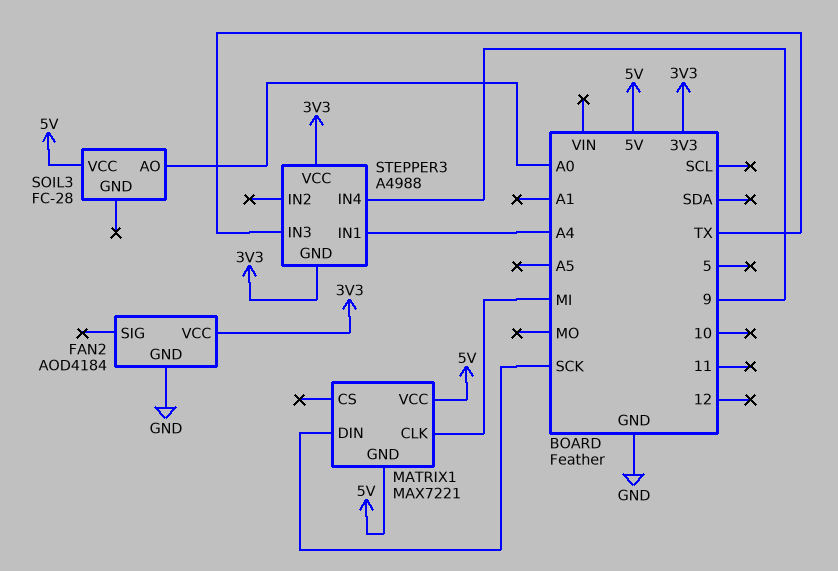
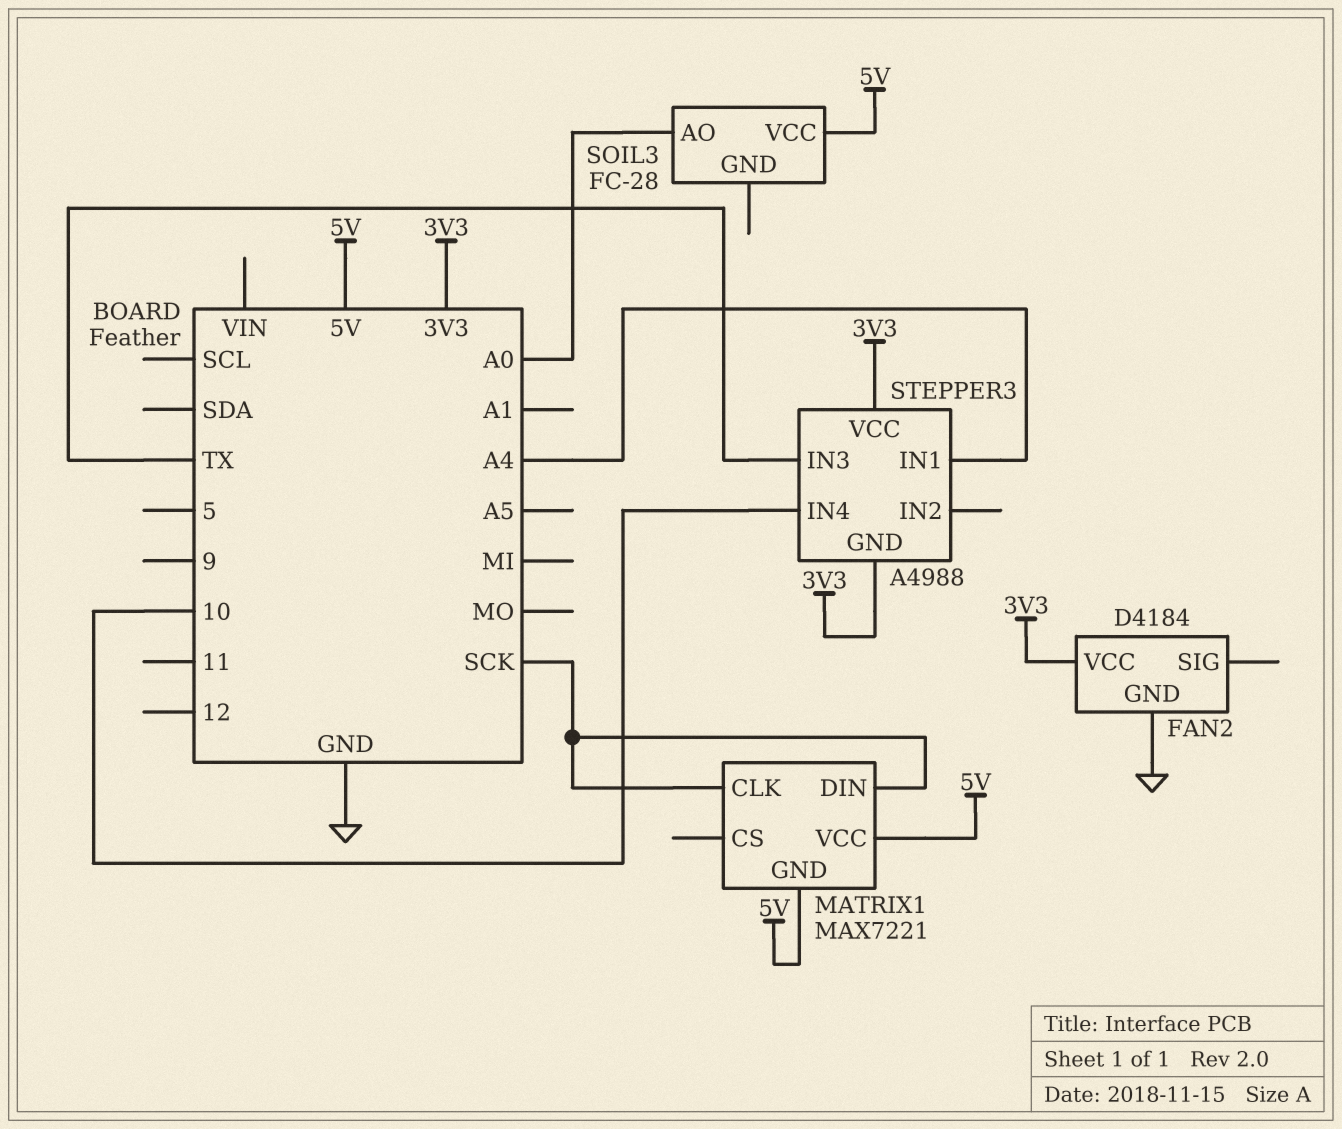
FAN2: AOD4184 -> D4184
MATRIX1 pin CLK: MI -> SCK
STEPPER3 pin IN4: 9 -> 10

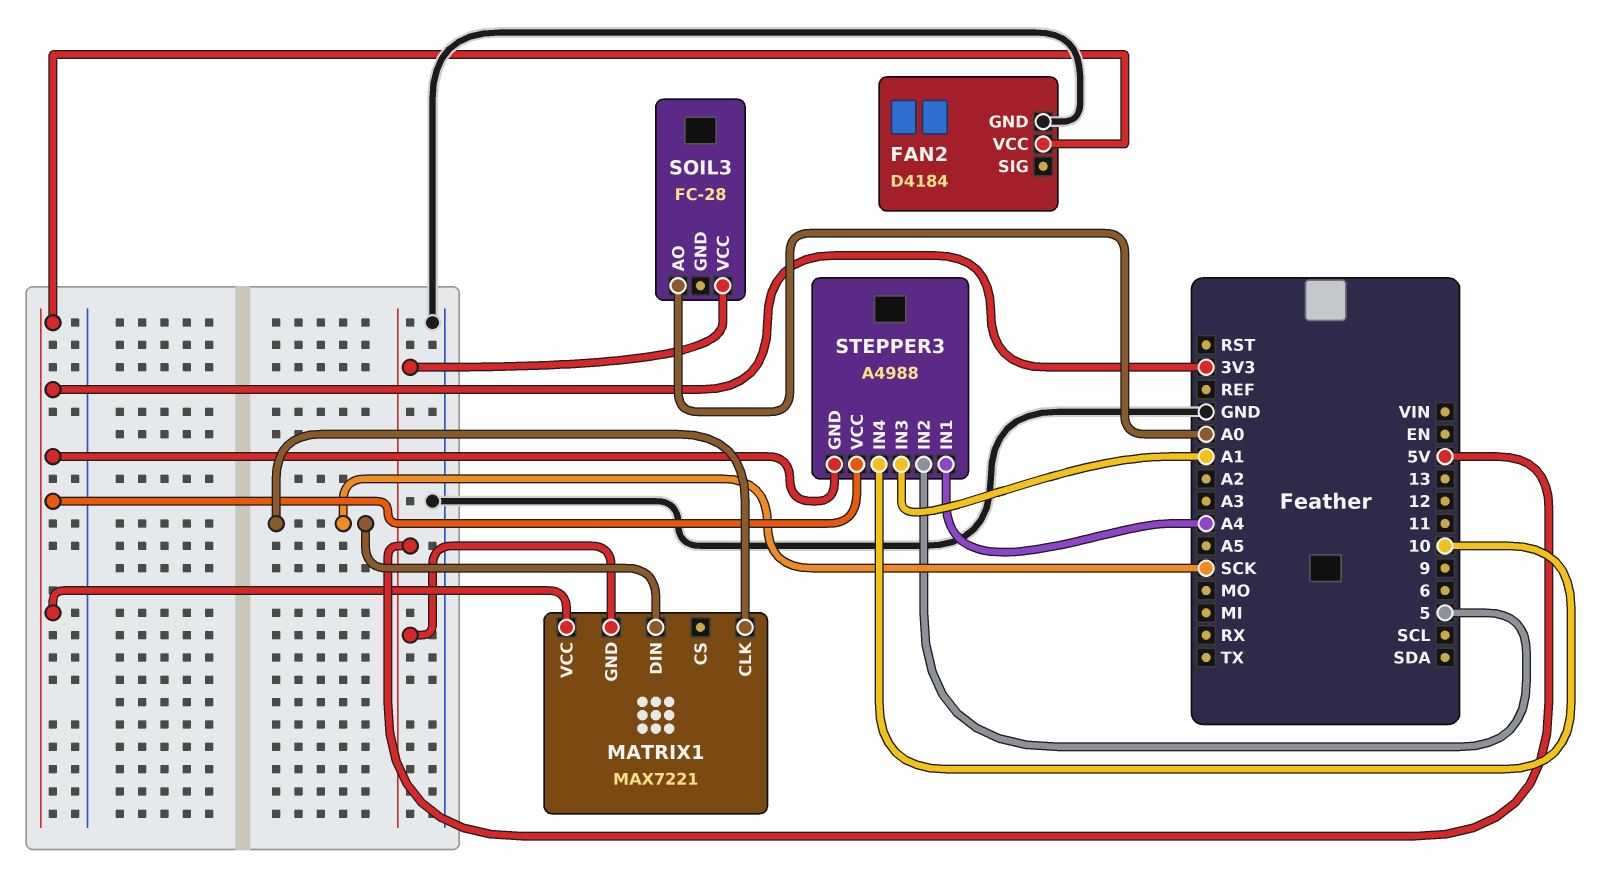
MATRIX1 pin VCC: 5V -> 3V3
STEPPER3 pin IN2: none -> 5
STEPPER3 pin IN3: TX -> A1

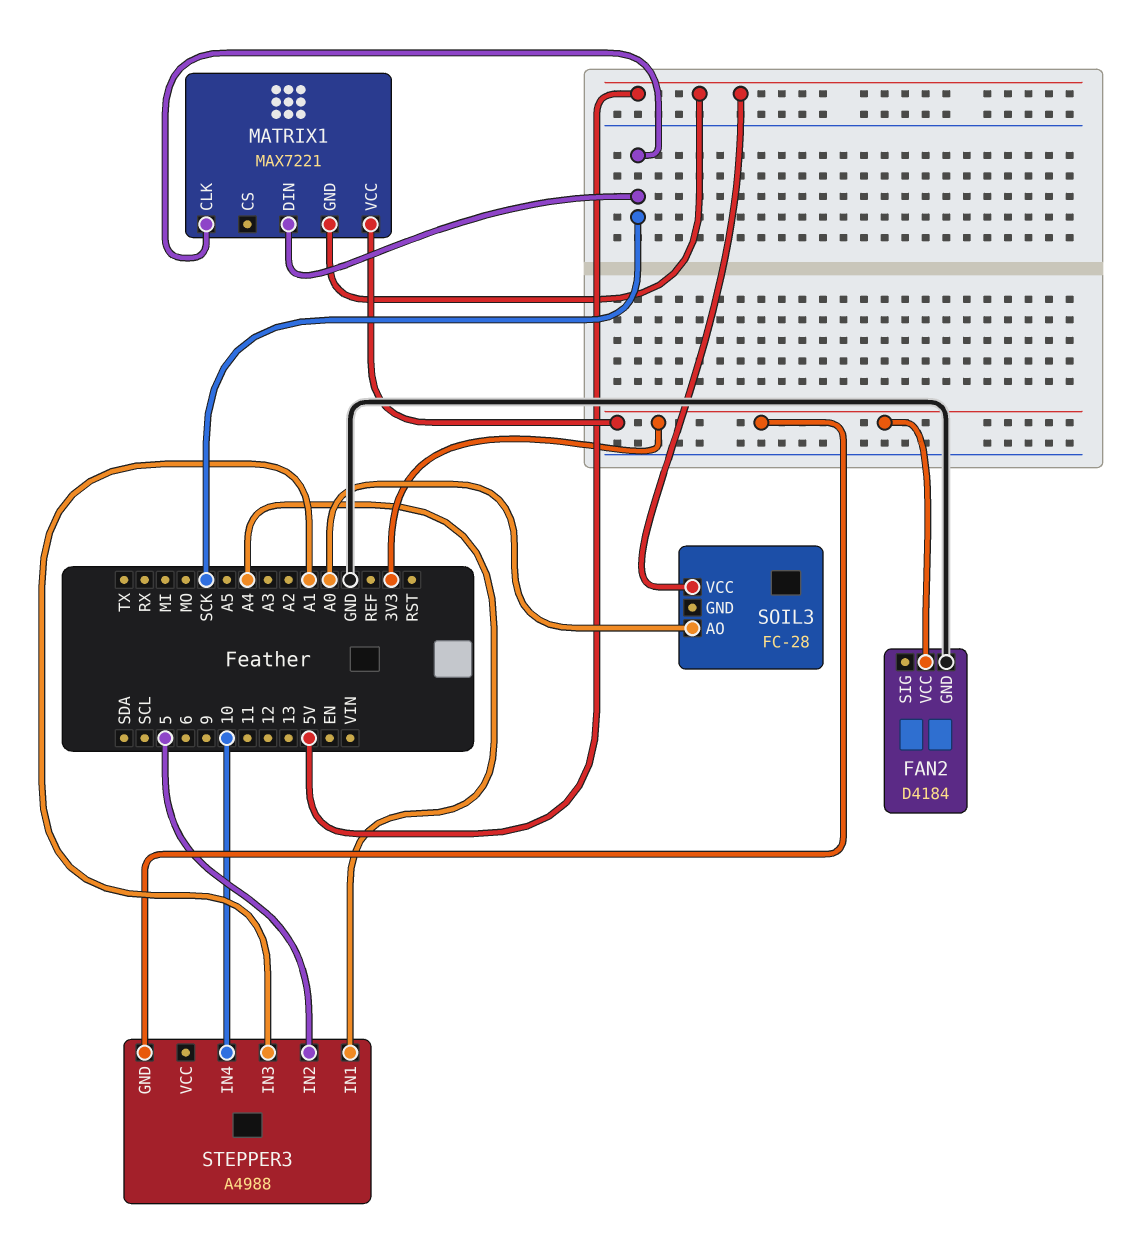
STEPPER3 pin VCC: 3V3 -> none

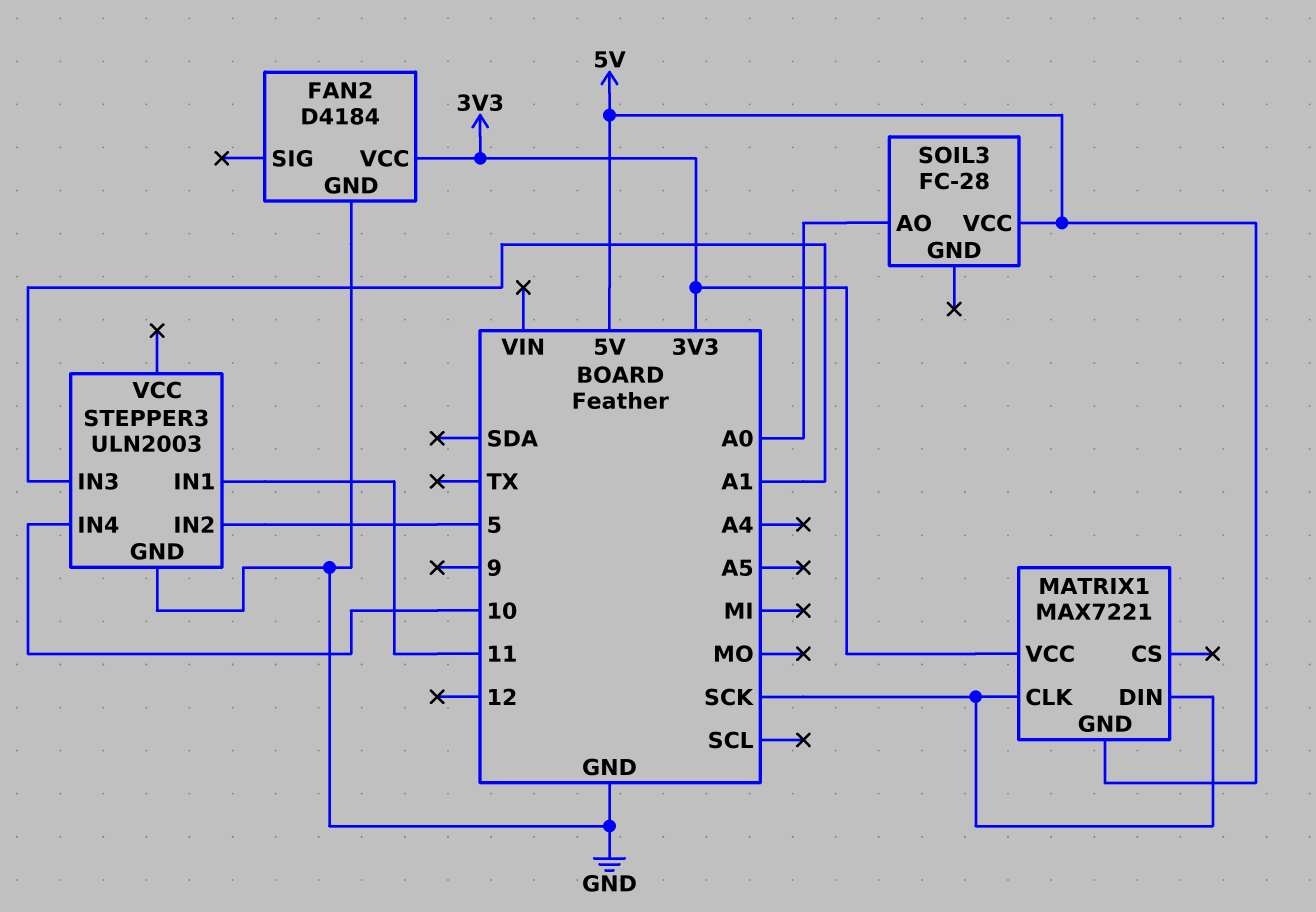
STEPPER3: A4988 -> ULN2003
STEPPER3 pin GND: 3V3 -> GND
STEPPER3 pin IN1: A4 -> 11

